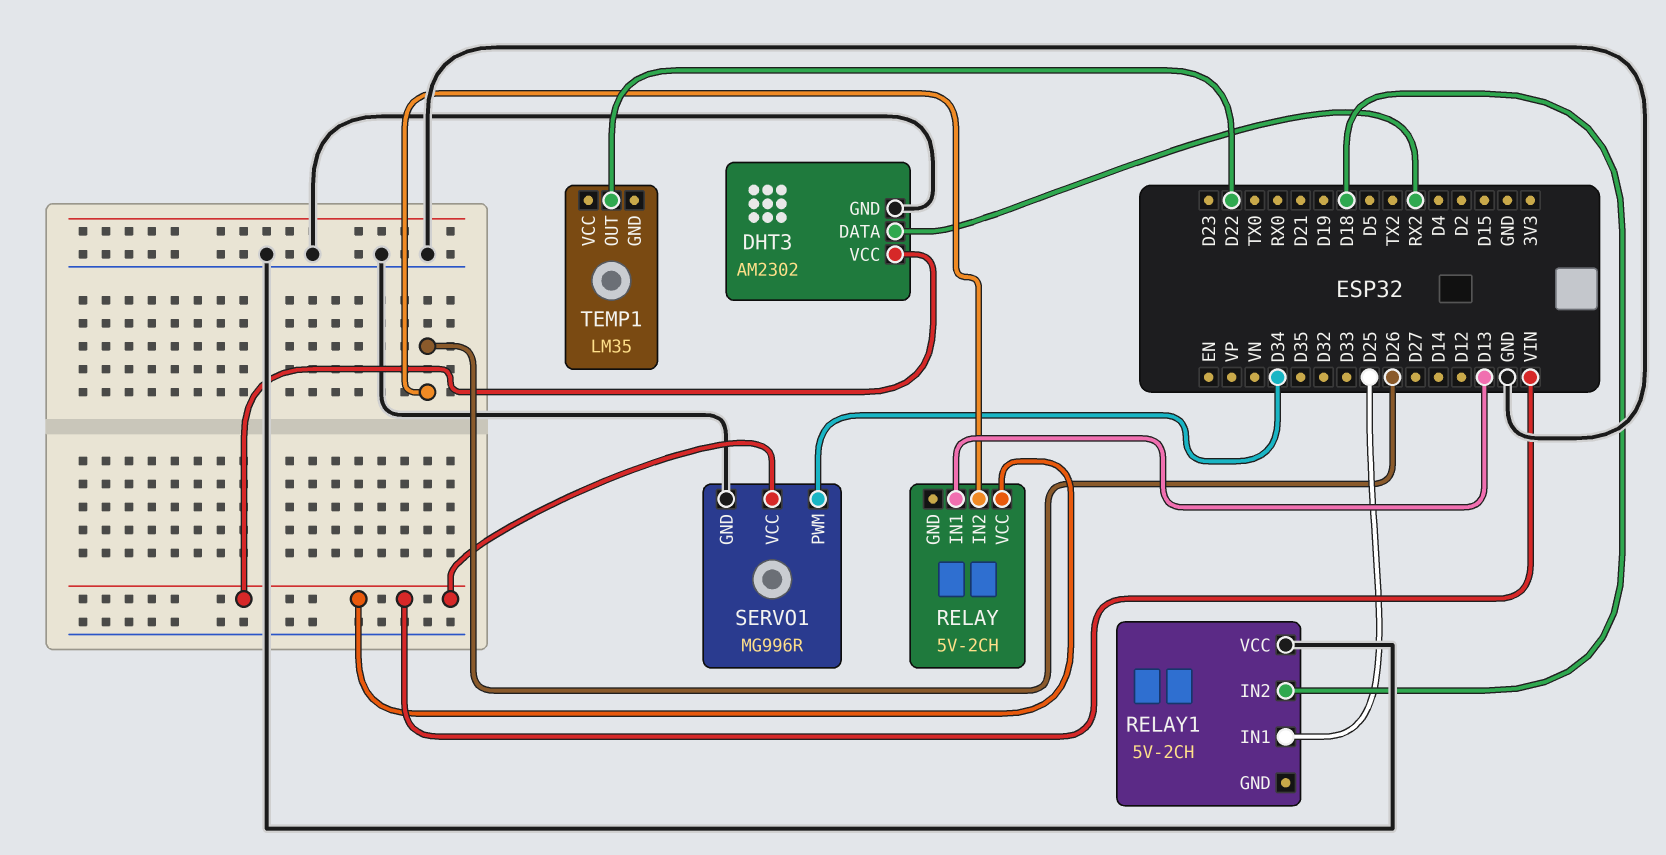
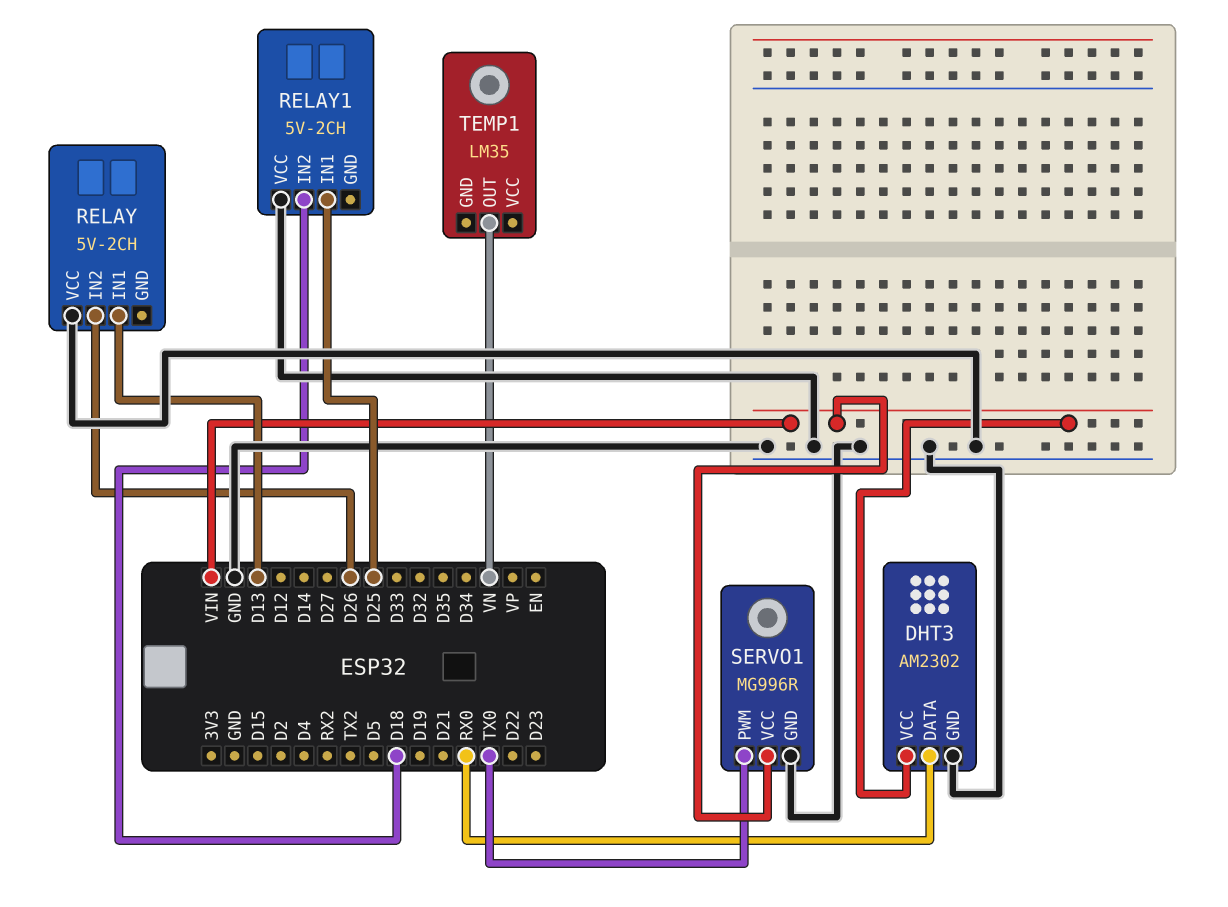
DHT3 pin DATA: RX2 -> RX0
RELAY pin VCC: VIN -> GND
SERVO1 pin PWM: D34 -> TX0
TEMP1 pin OUT: D22 -> VN

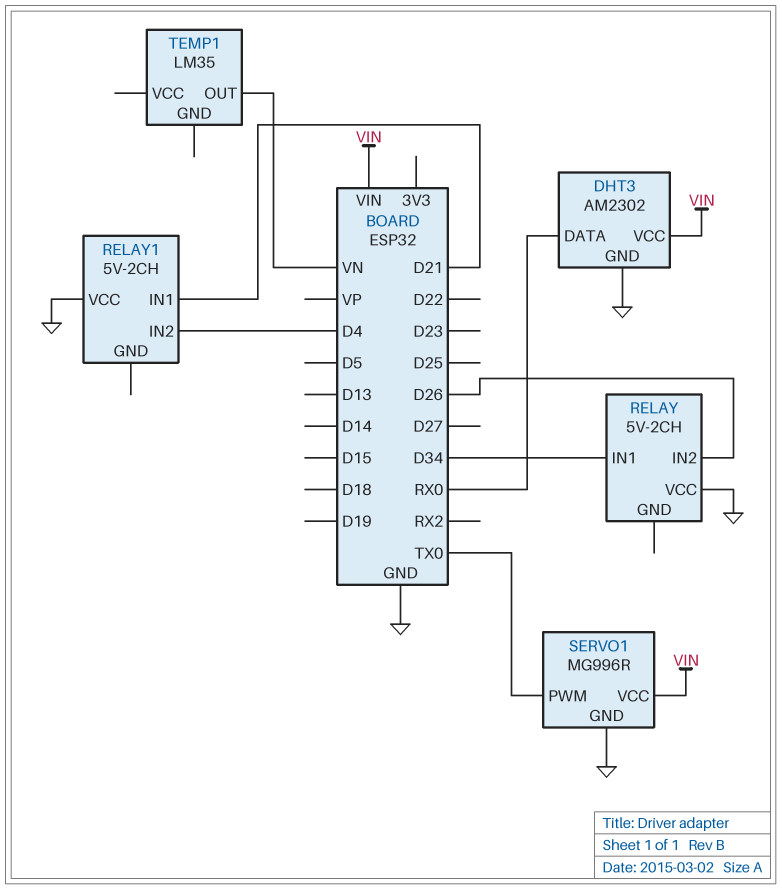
RELAY pin IN1: D13 -> D34
RELAY1 pin IN1: D25 -> D21
RELAY1 pin IN2: D18 -> D4

